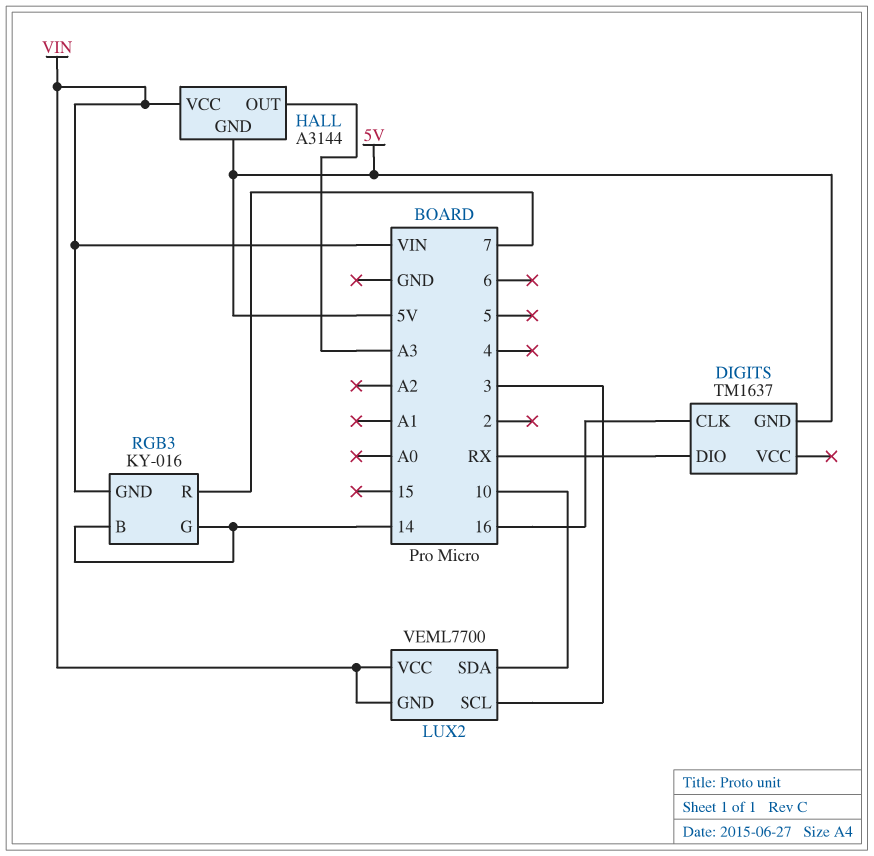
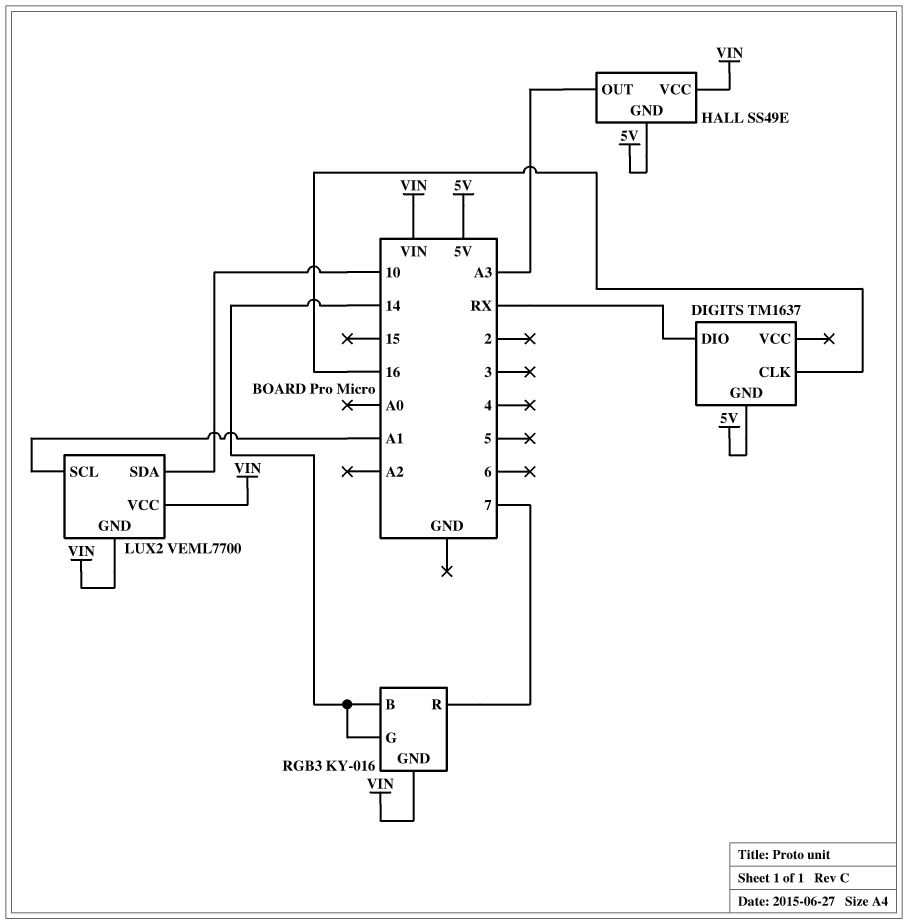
HALL: A3144 -> SS49E
LUX2 pin SCL: 3 -> A1

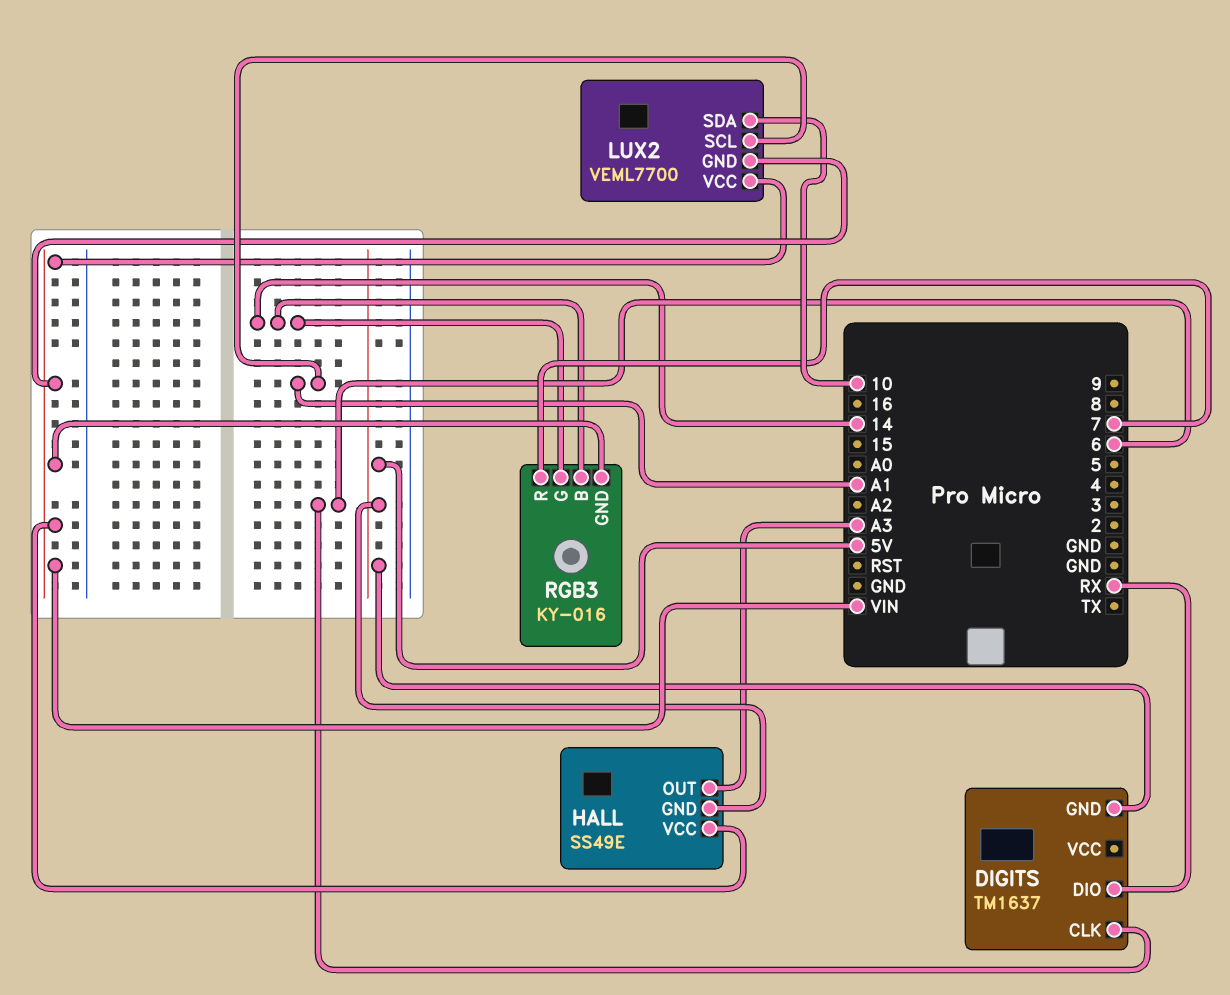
DIGITS pin CLK: 16 -> 6

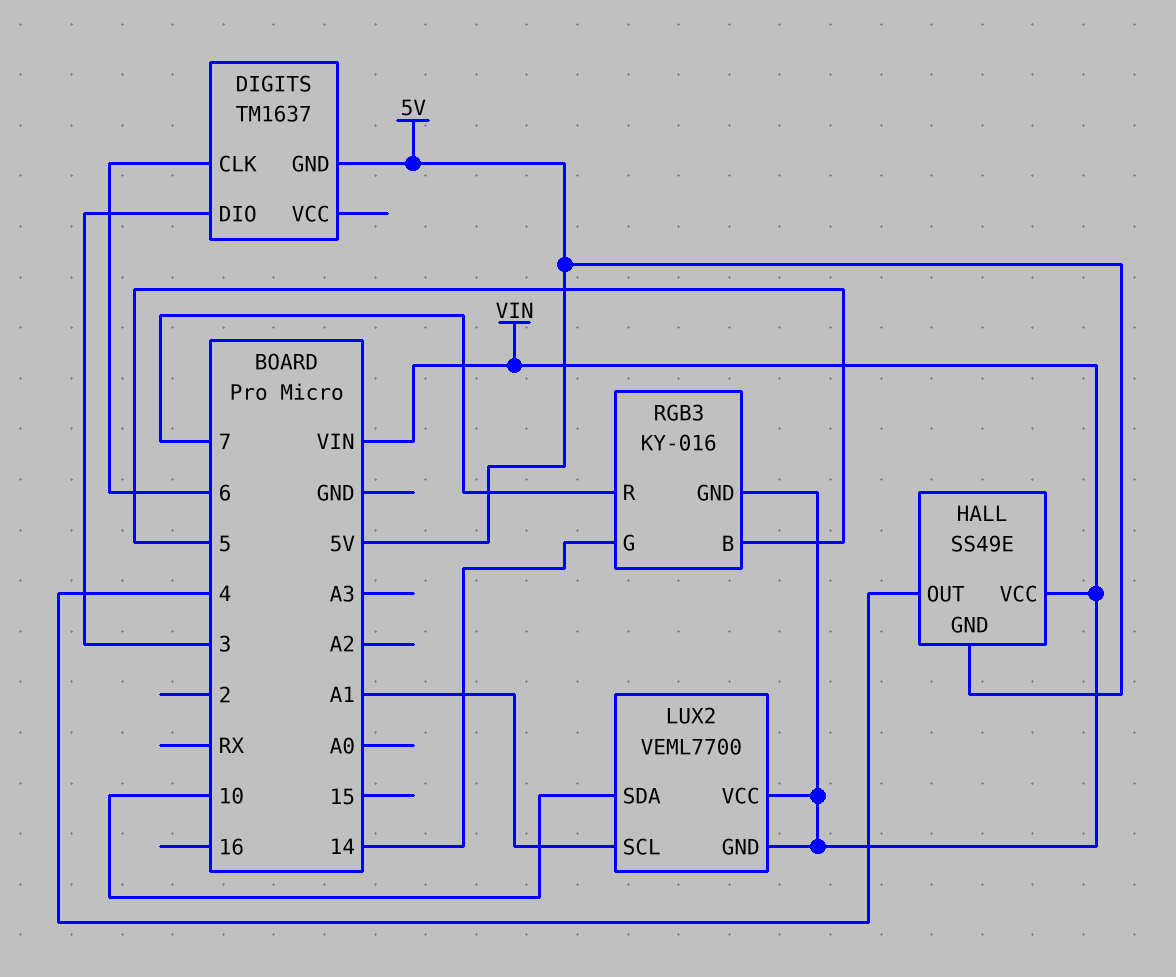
DIGITS pin DIO: RX -> 3
HALL pin OUT: A3 -> 4
RGB3 pin B: 14 -> 5

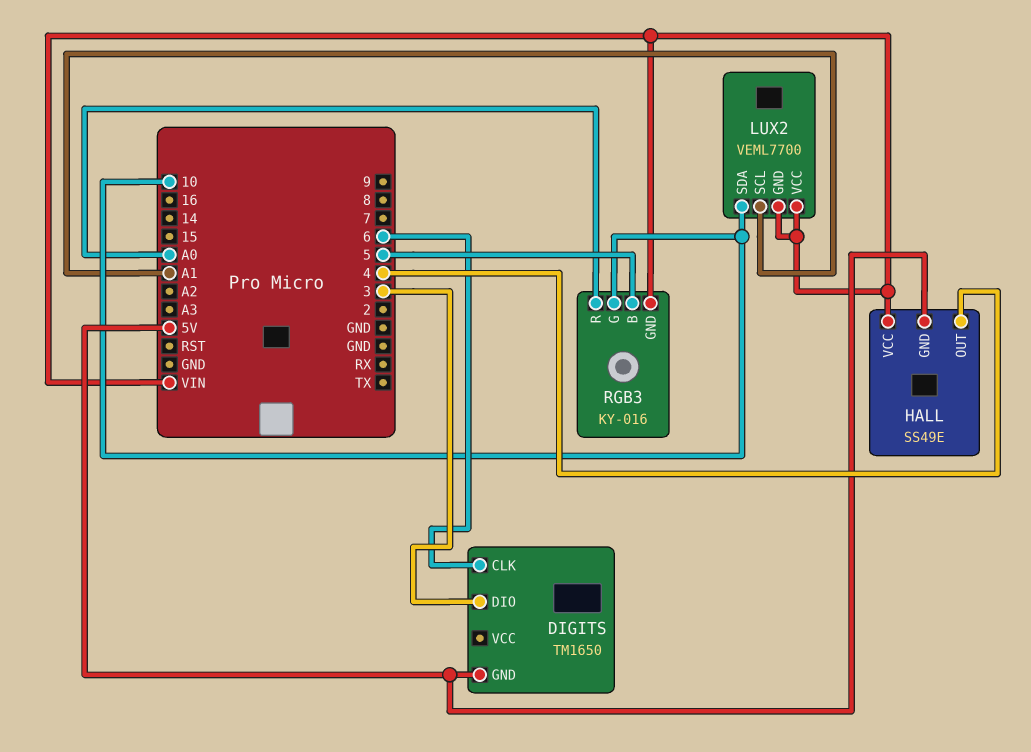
DIGITS: TM1637 -> TM1650
RGB3 pin G: 14 -> 10
RGB3 pin R: 7 -> A0

